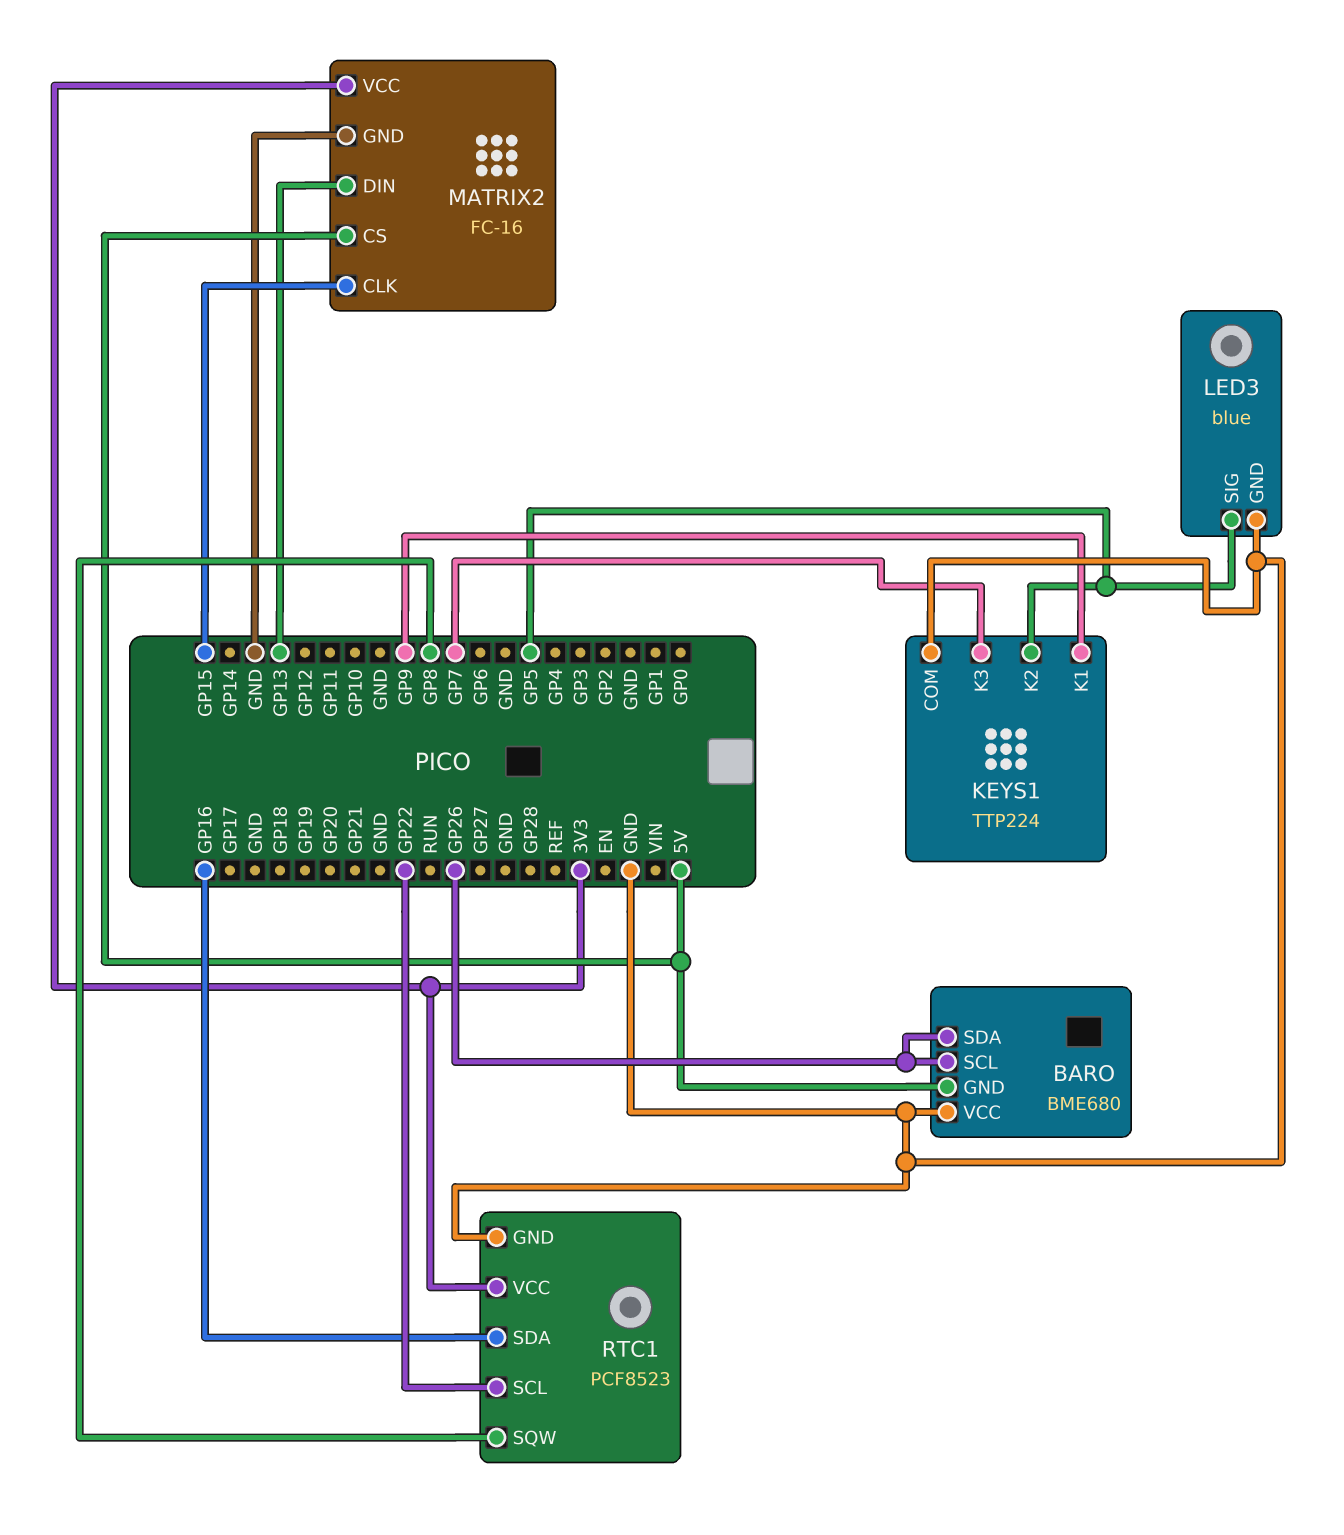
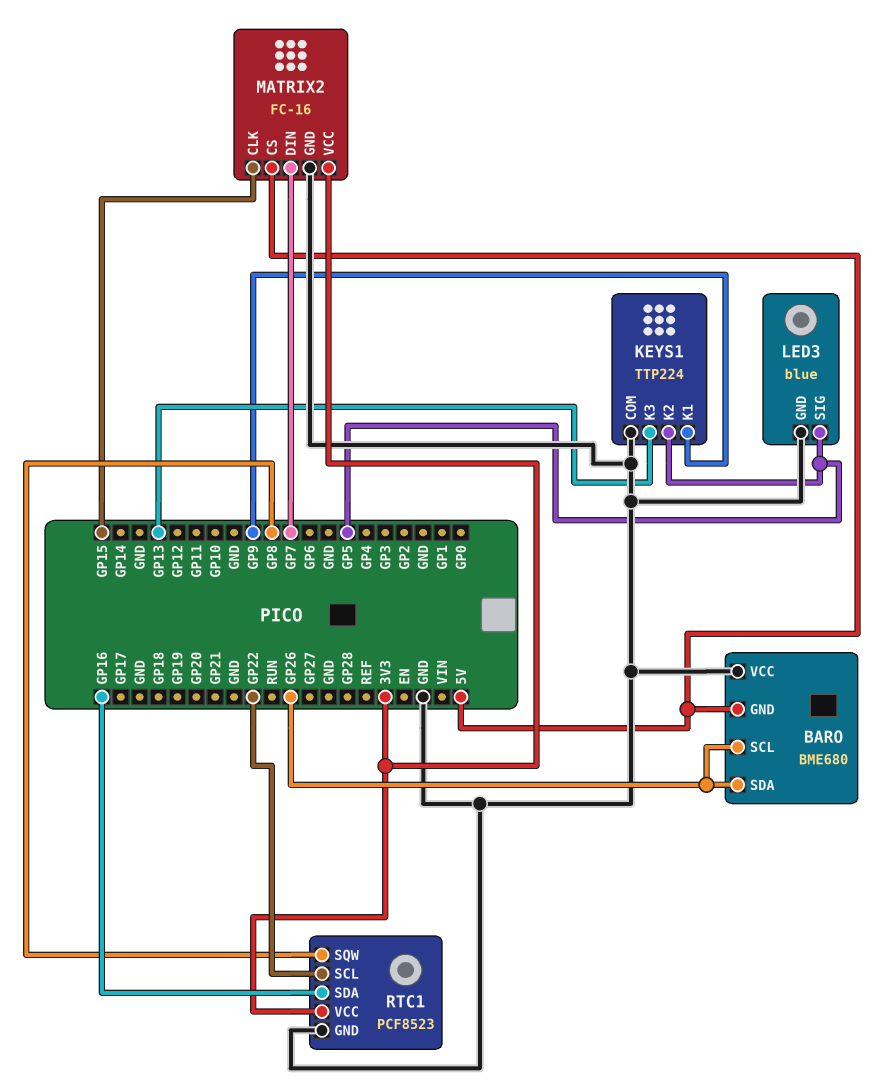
KEYS1 pin K3: GP7 -> GP13
MATRIX2 pin DIN: GP13 -> GP7

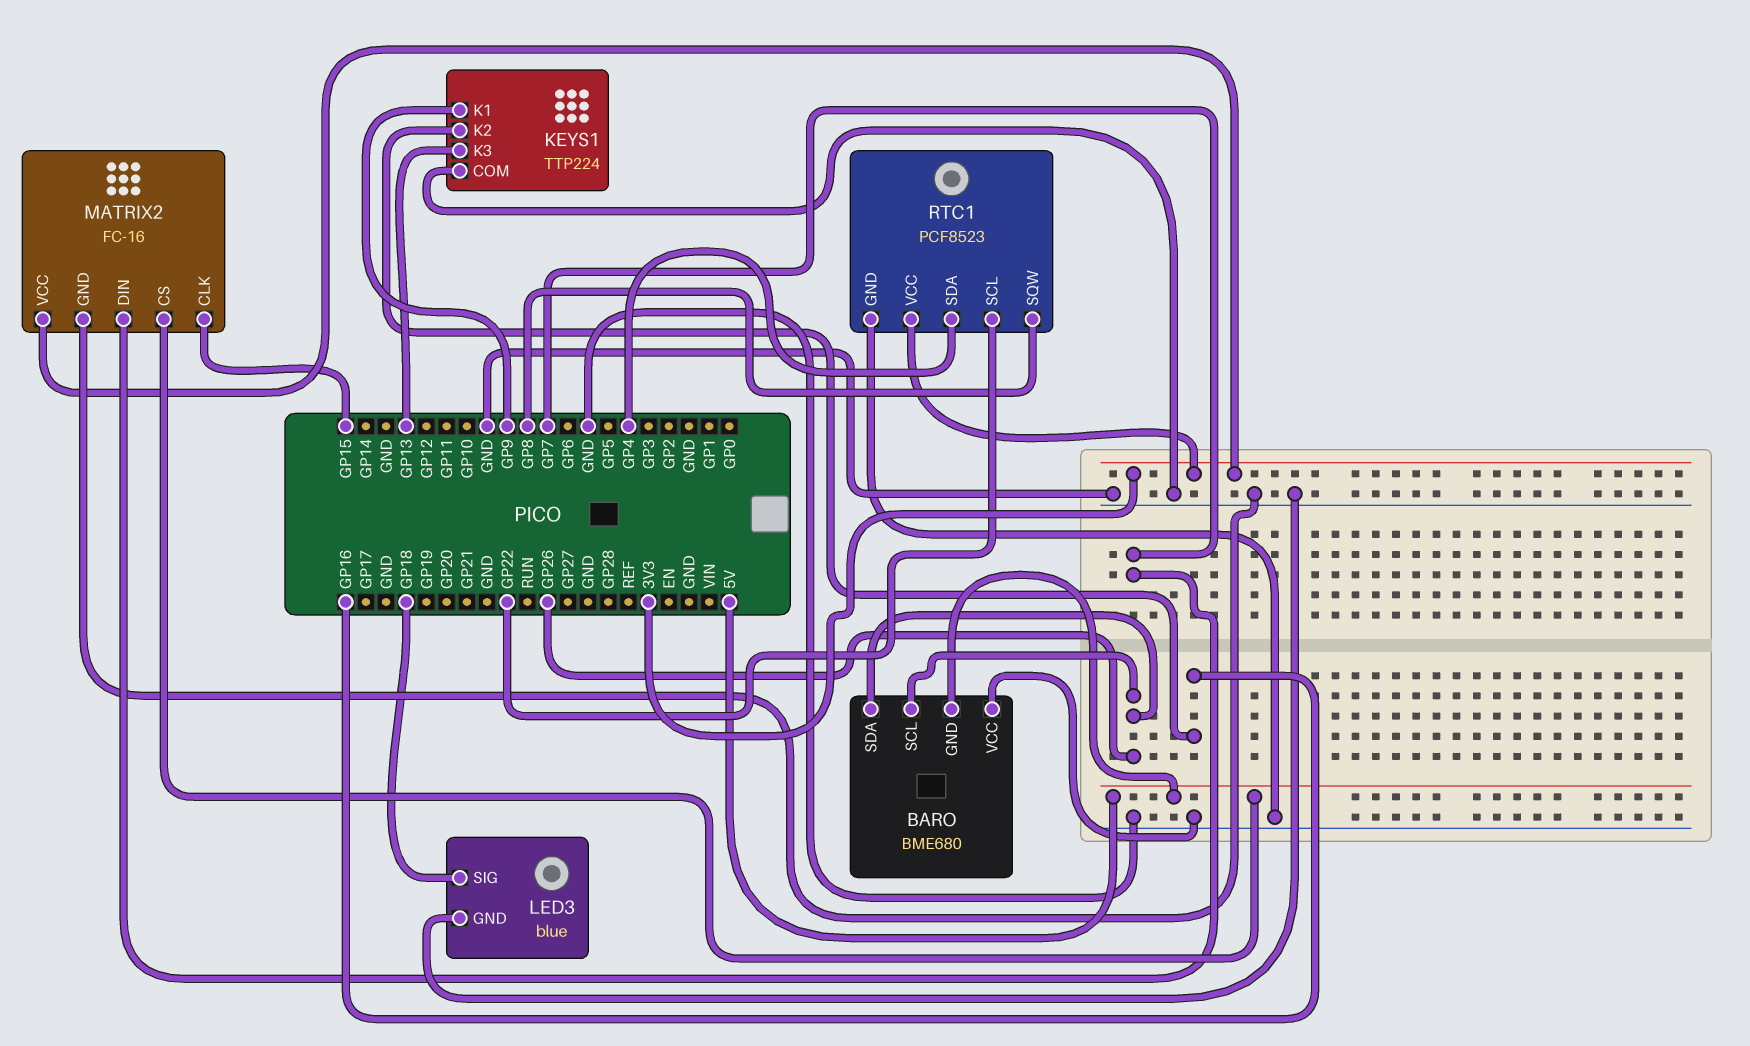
KEYS1 pin K2: GP5 -> GP16
LED3 pin SIG: GP5 -> GP18
RTC1 pin SDA: GP16 -> GP4

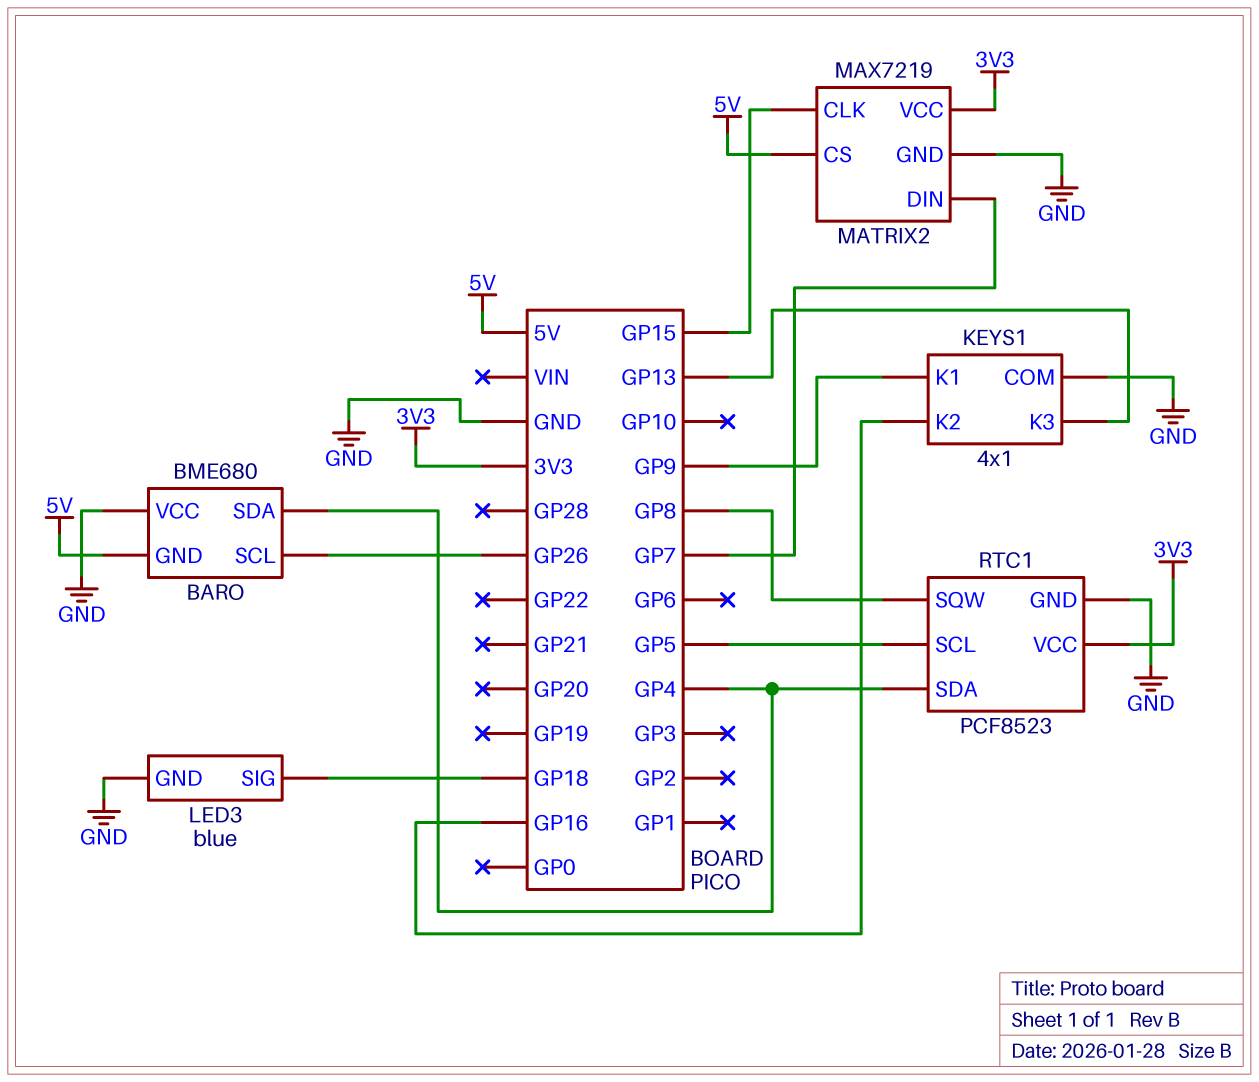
BARO pin SDA: GP26 -> GP4
KEYS1: TTP224 -> 4x1
MATRIX2: FC-16 -> MAX7219
RTC1 pin SCL: GP22 -> GP5

